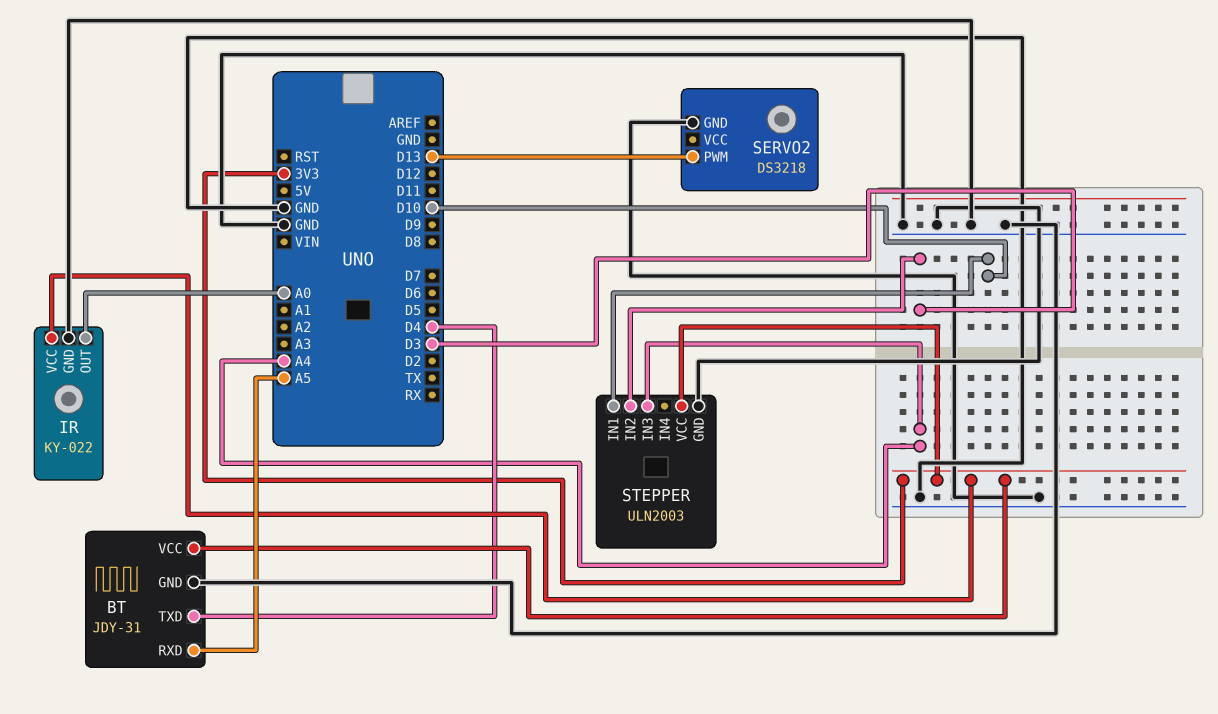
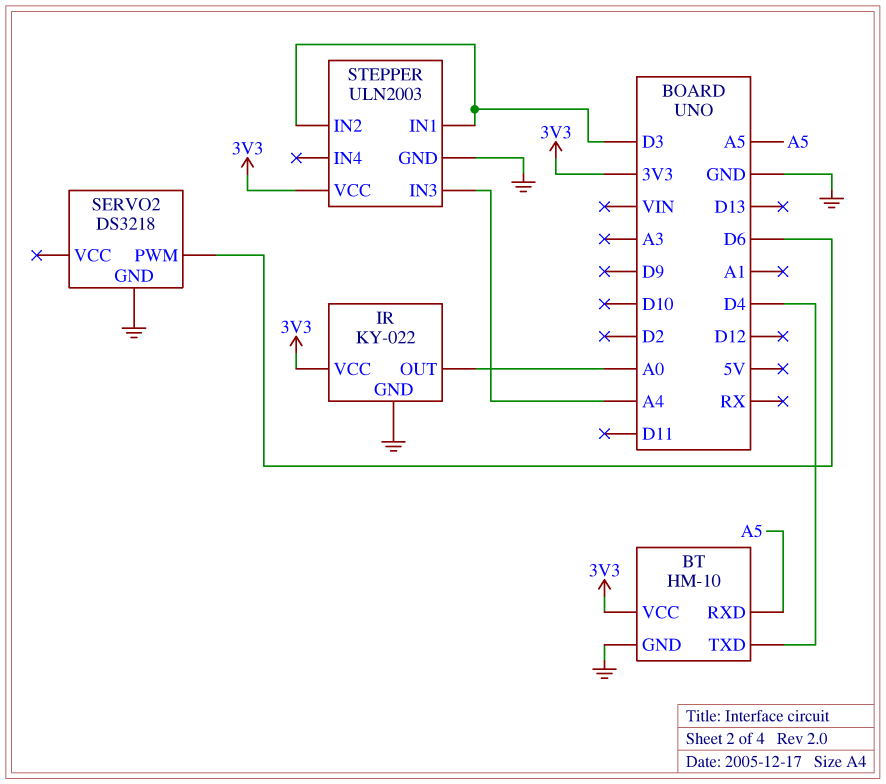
BT: JDY-31 -> HM-10
SERVO2 pin PWM: D13 -> D6
STEPPER pin IN1: D10 -> D3

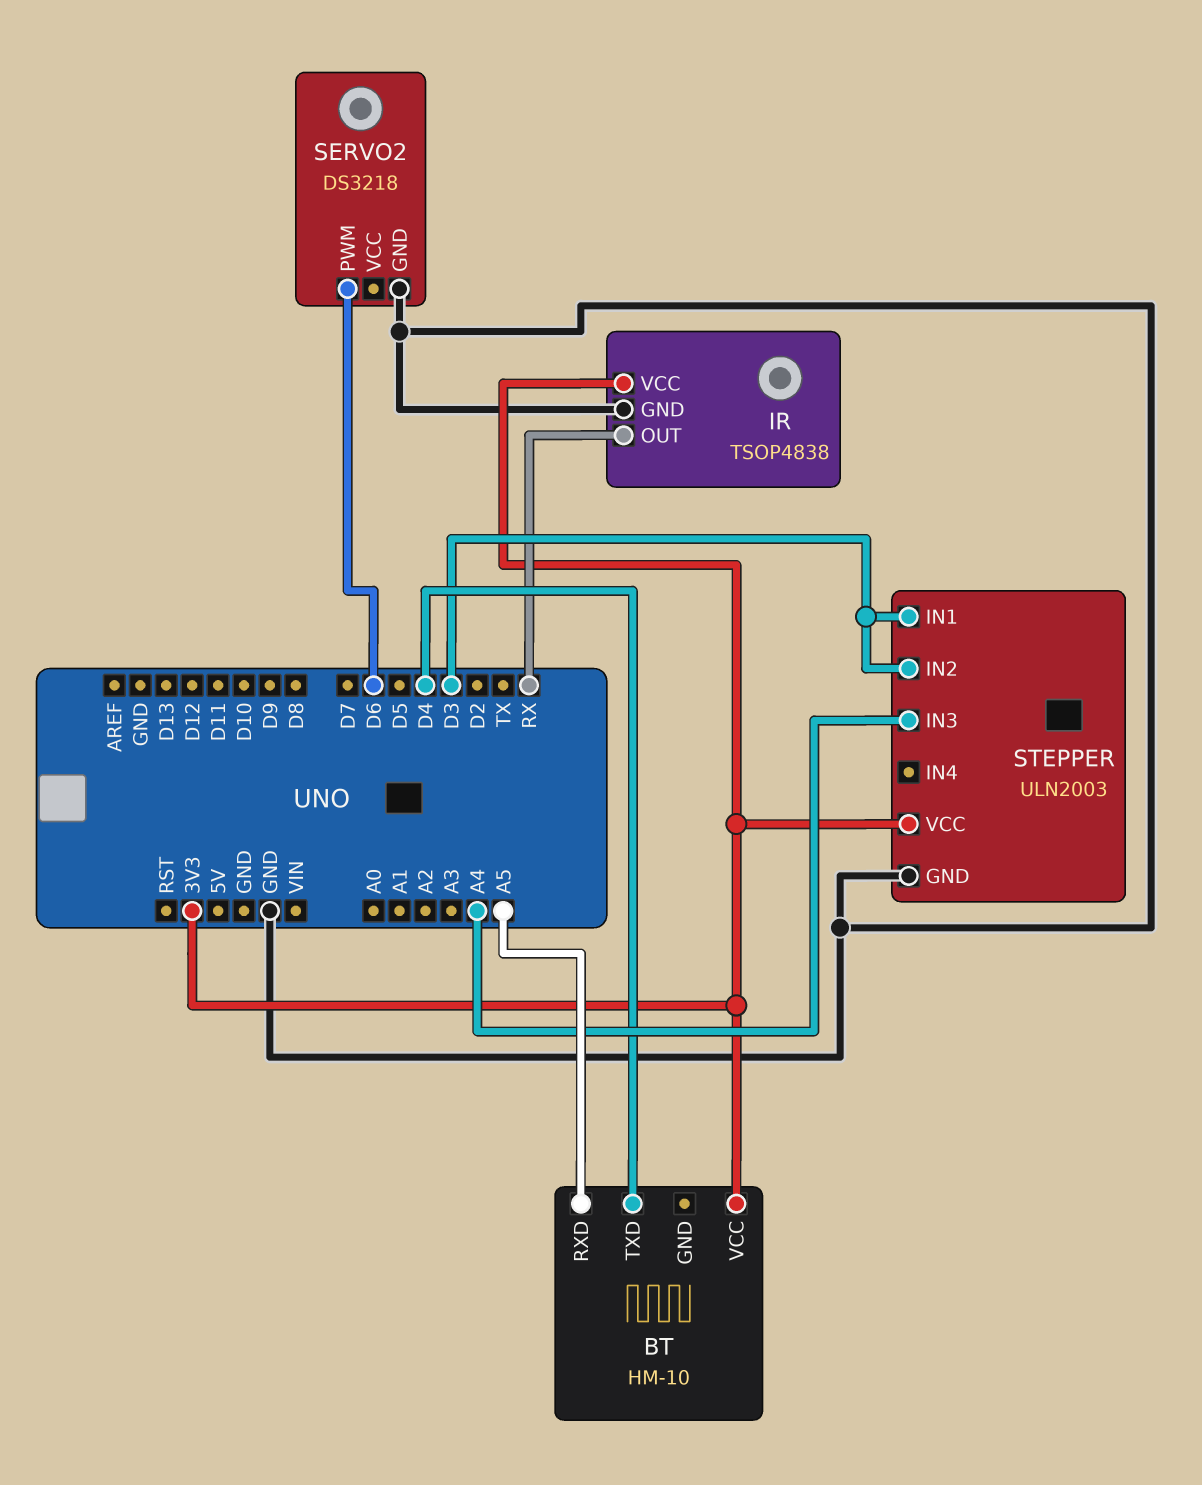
BT pin GND: GND -> none
IR: KY-022 -> TSOP4838
IR pin OUT: A0 -> RX

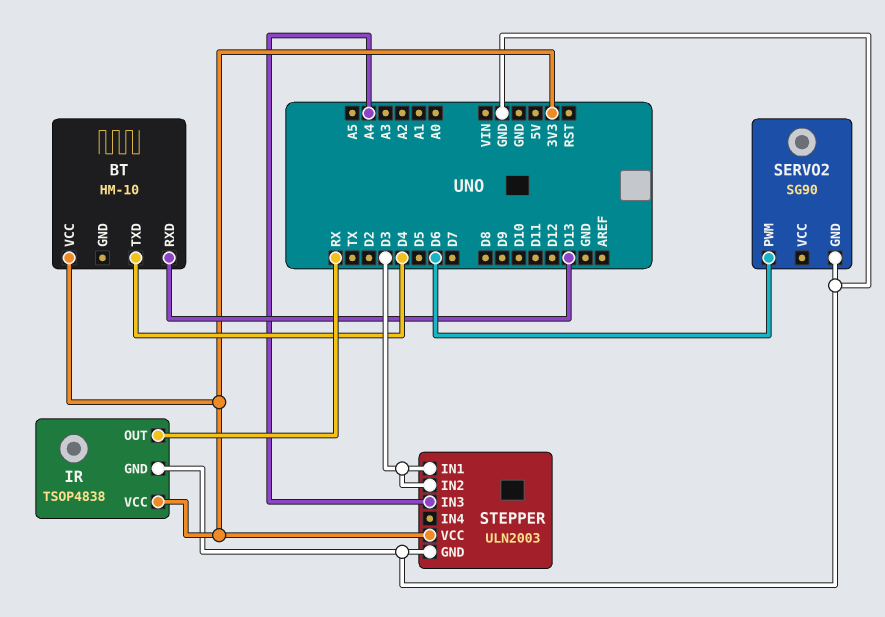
BT pin RXD: A5 -> D13
SERVO2: DS3218 -> SG90

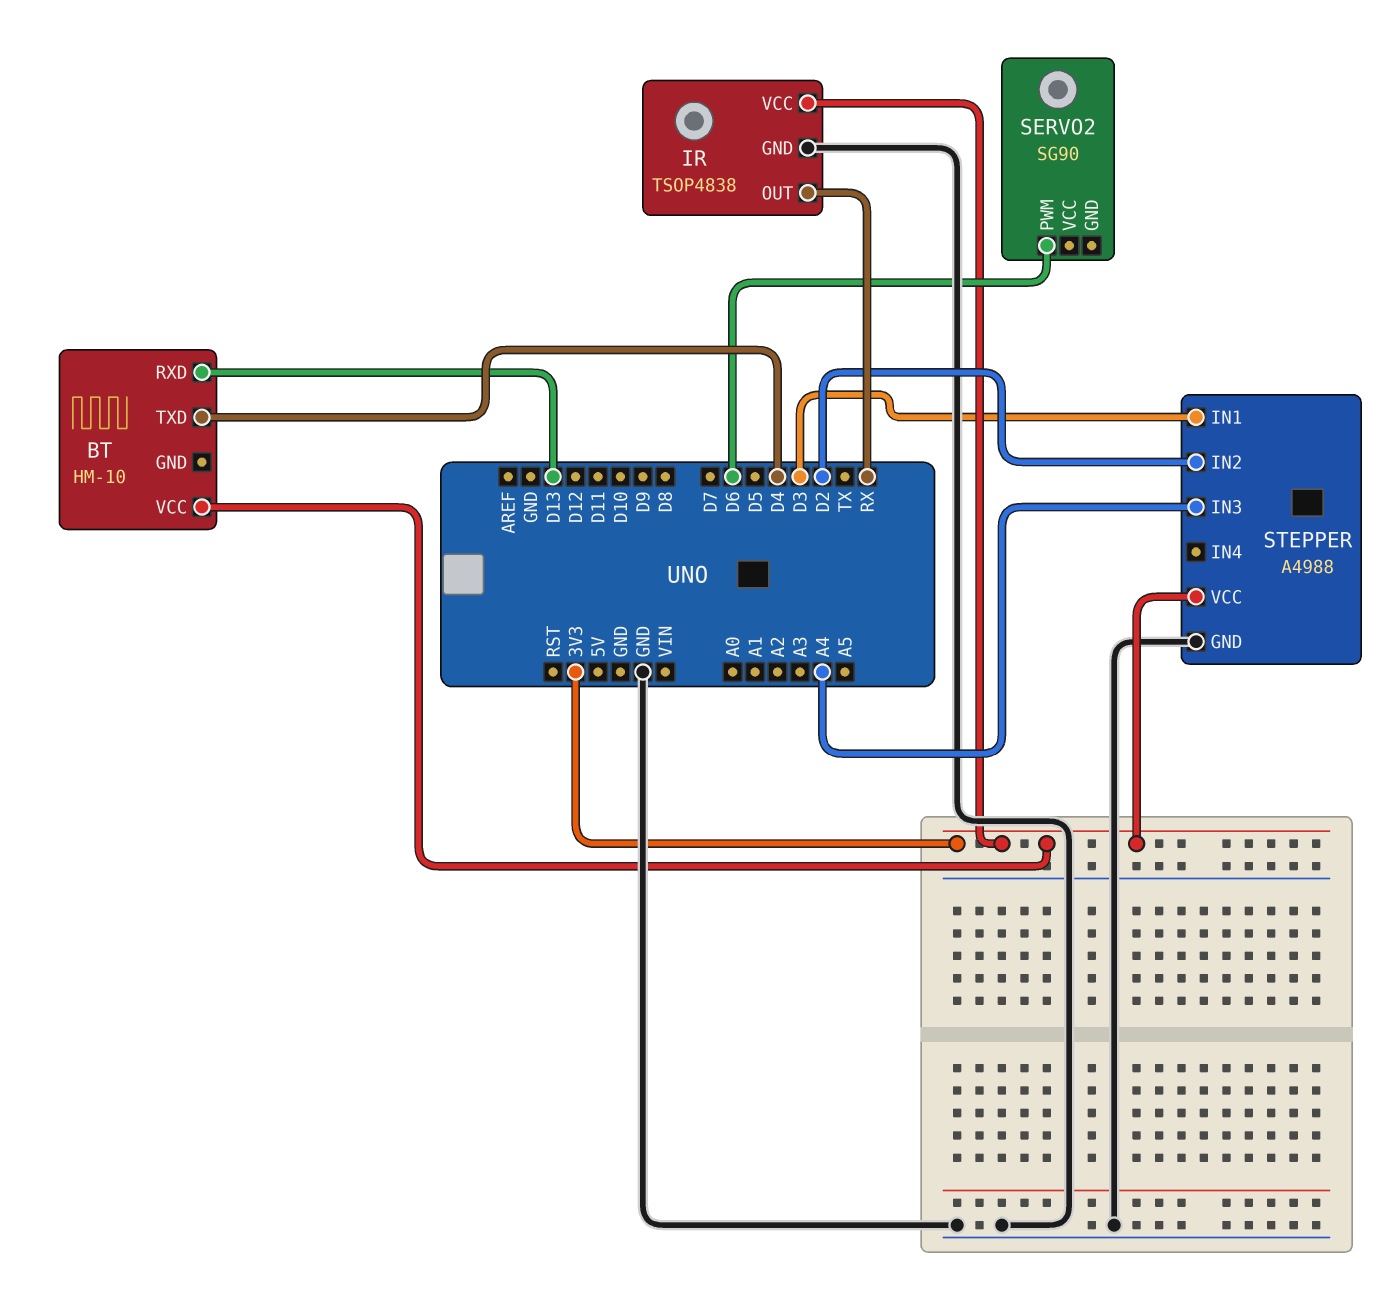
SERVO2 pin GND: GND -> none
STEPPER: ULN2003 -> A4988
STEPPER pin IN2: D3 -> D2

